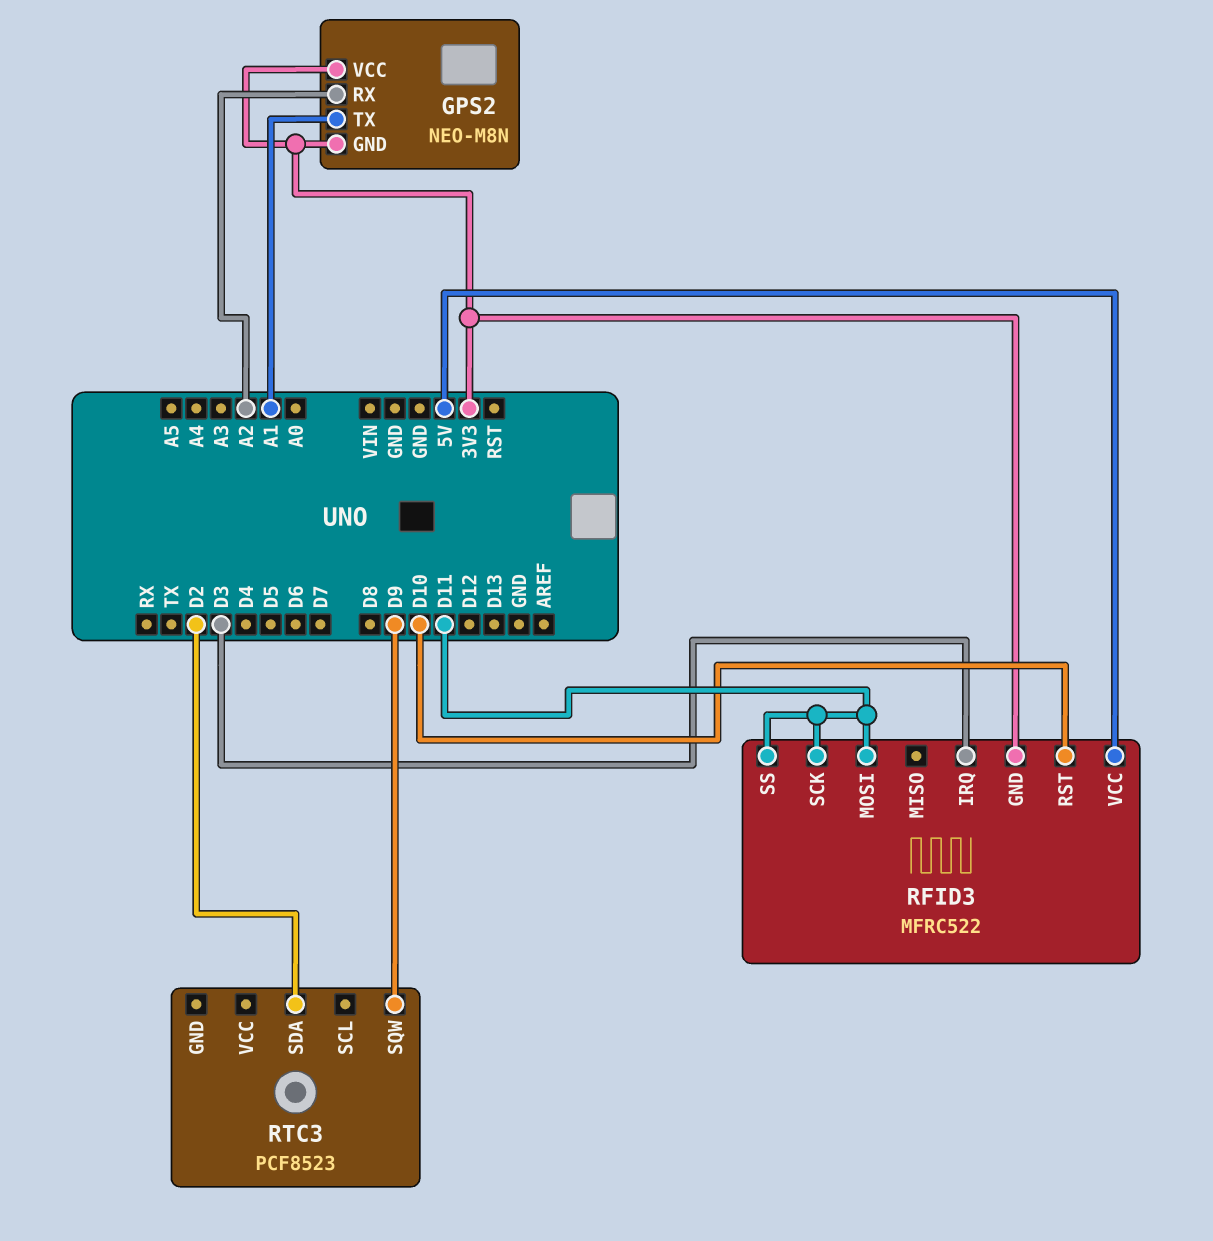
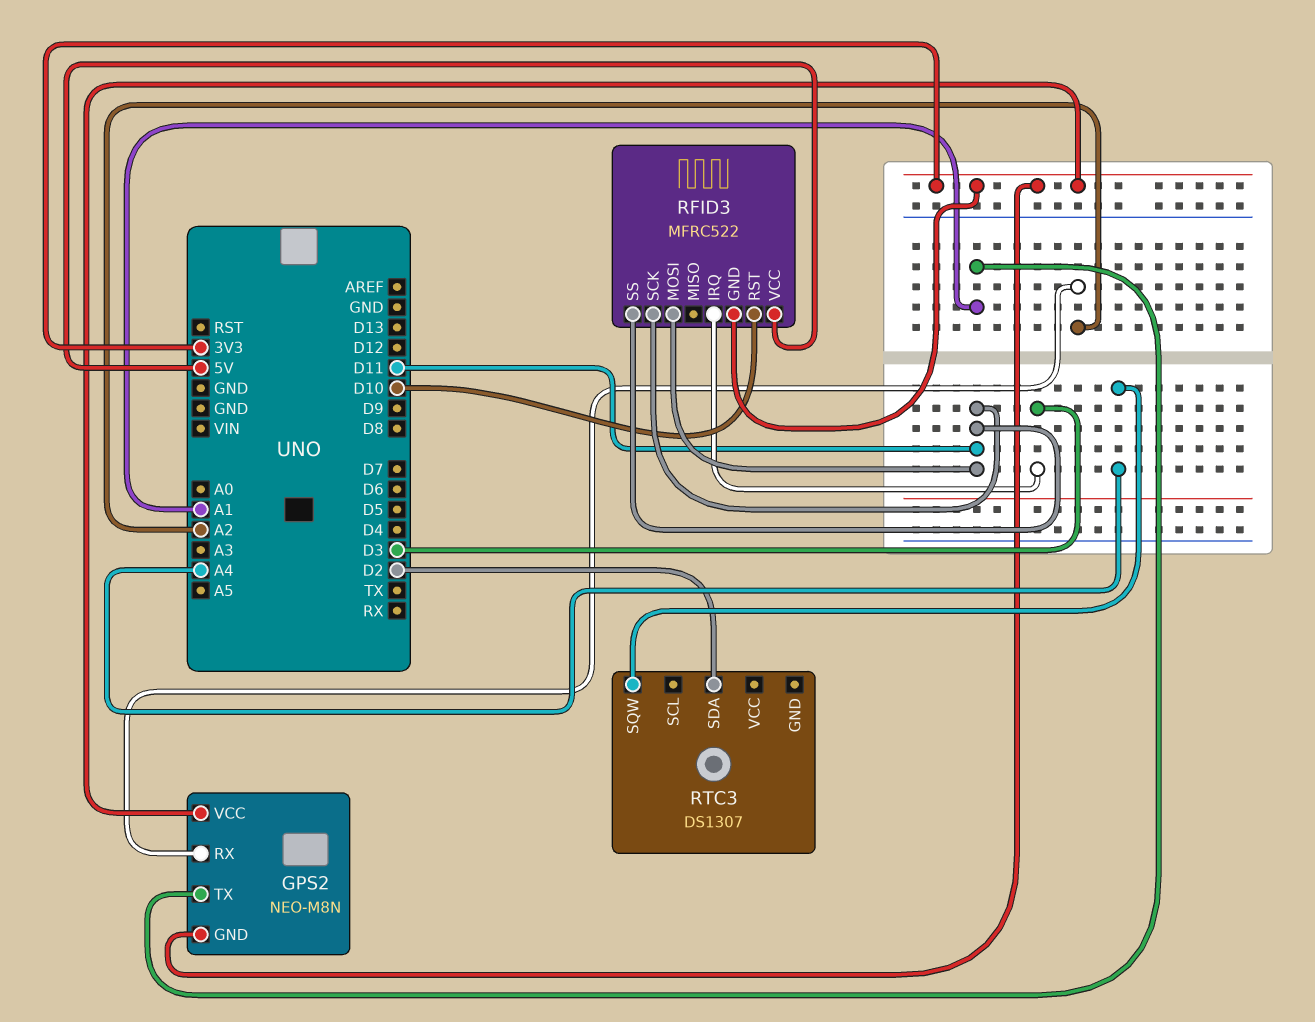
RTC3: PCF8523 -> DS1307
RTC3 pin SQW: D9 -> A4

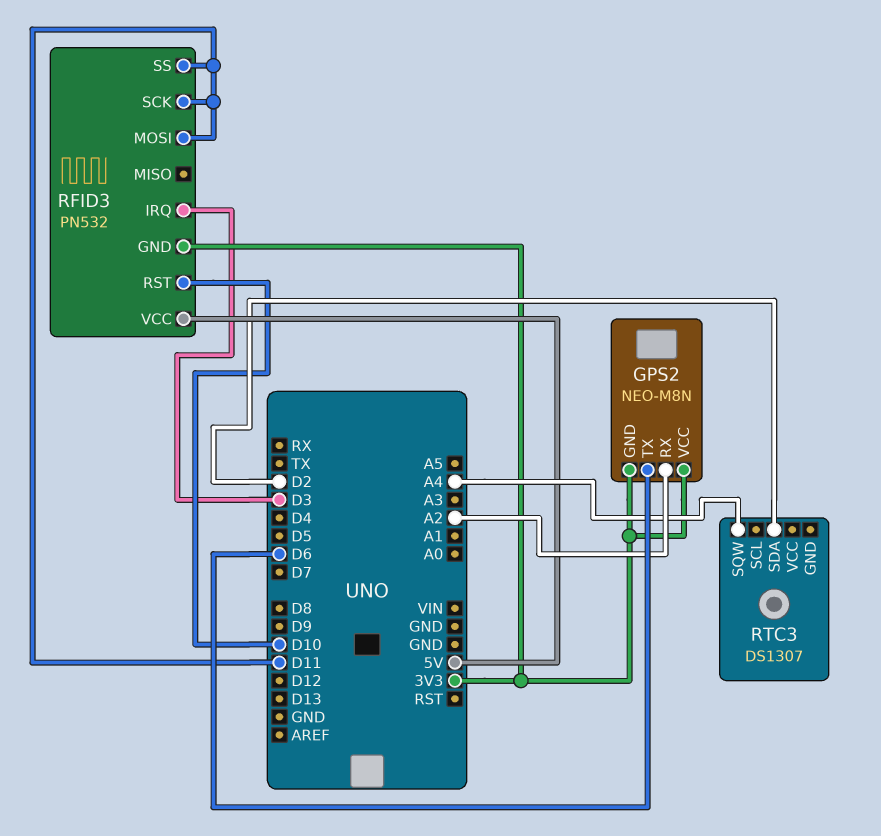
GPS2 pin TX: A1 -> D6
RFID3: MFRC522 -> PN532

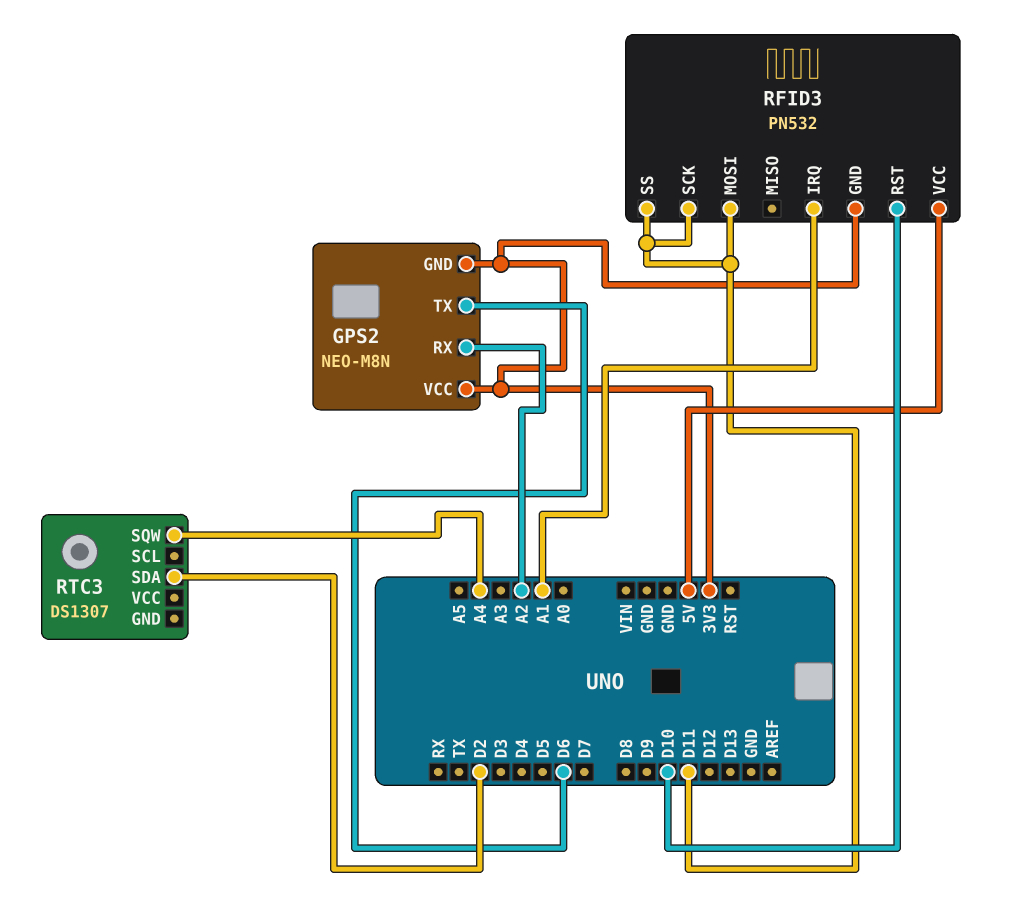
RFID3 pin IRQ: D3 -> A1

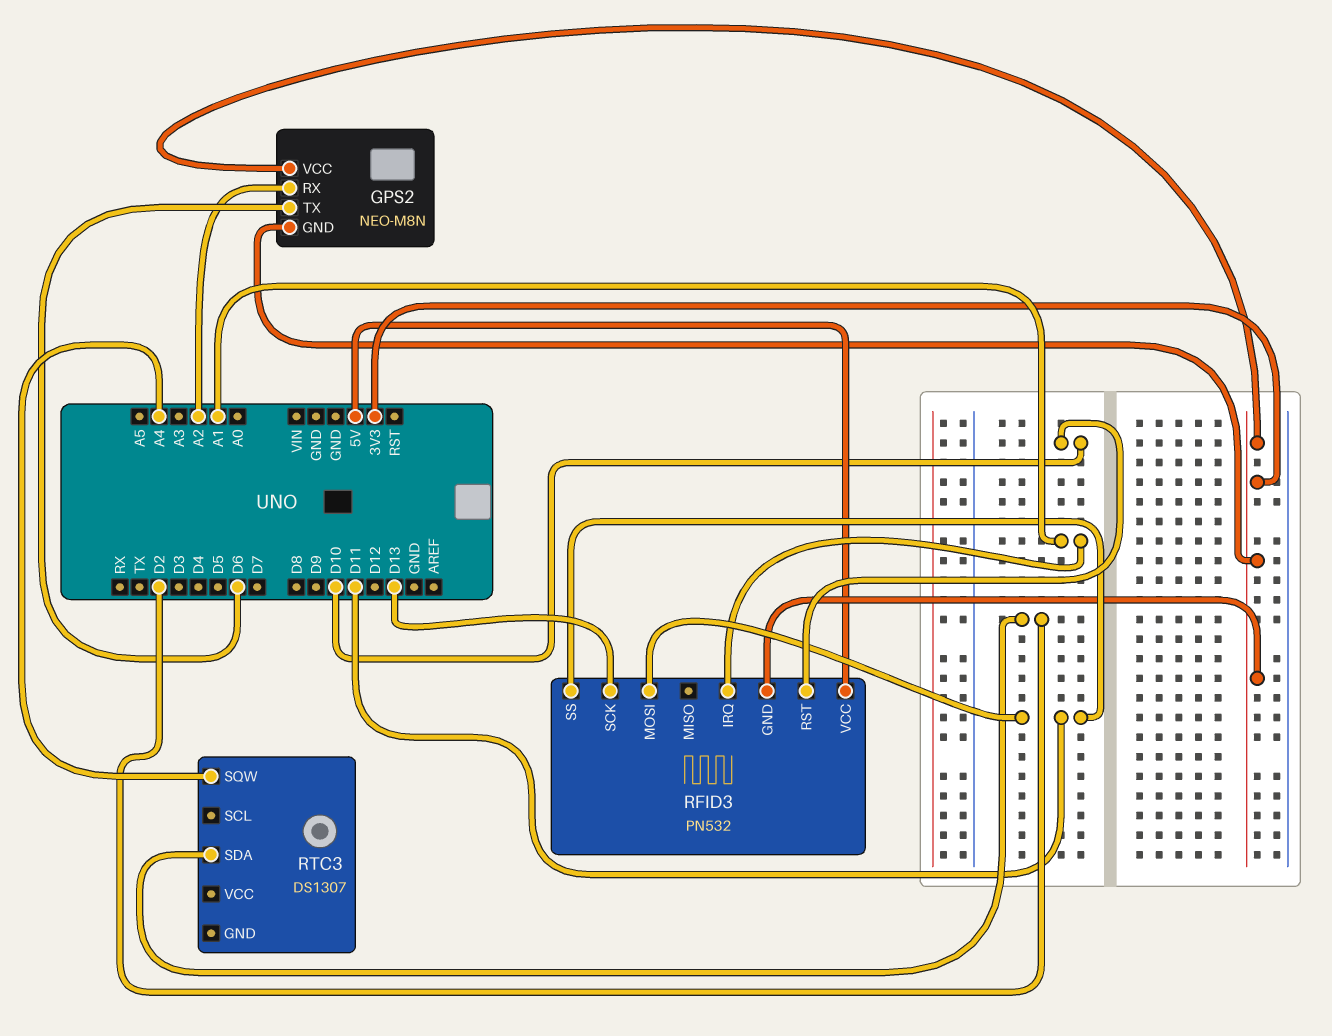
RFID3 pin SCK: D11 -> D13

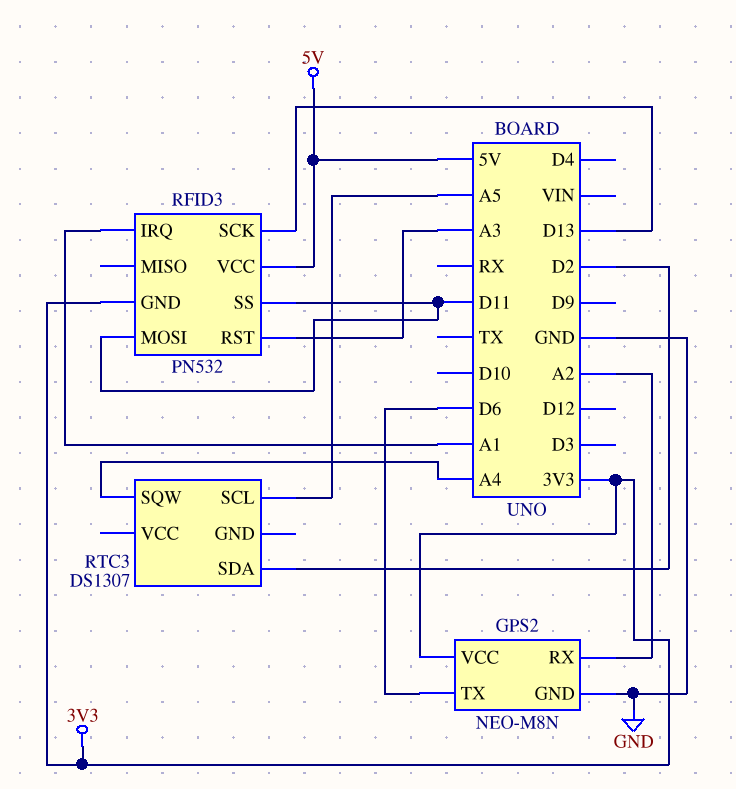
GPS2 pin GND: 3V3 -> GND
RFID3 pin RST: D10 -> A3
RTC3 pin SCL: none -> A5

